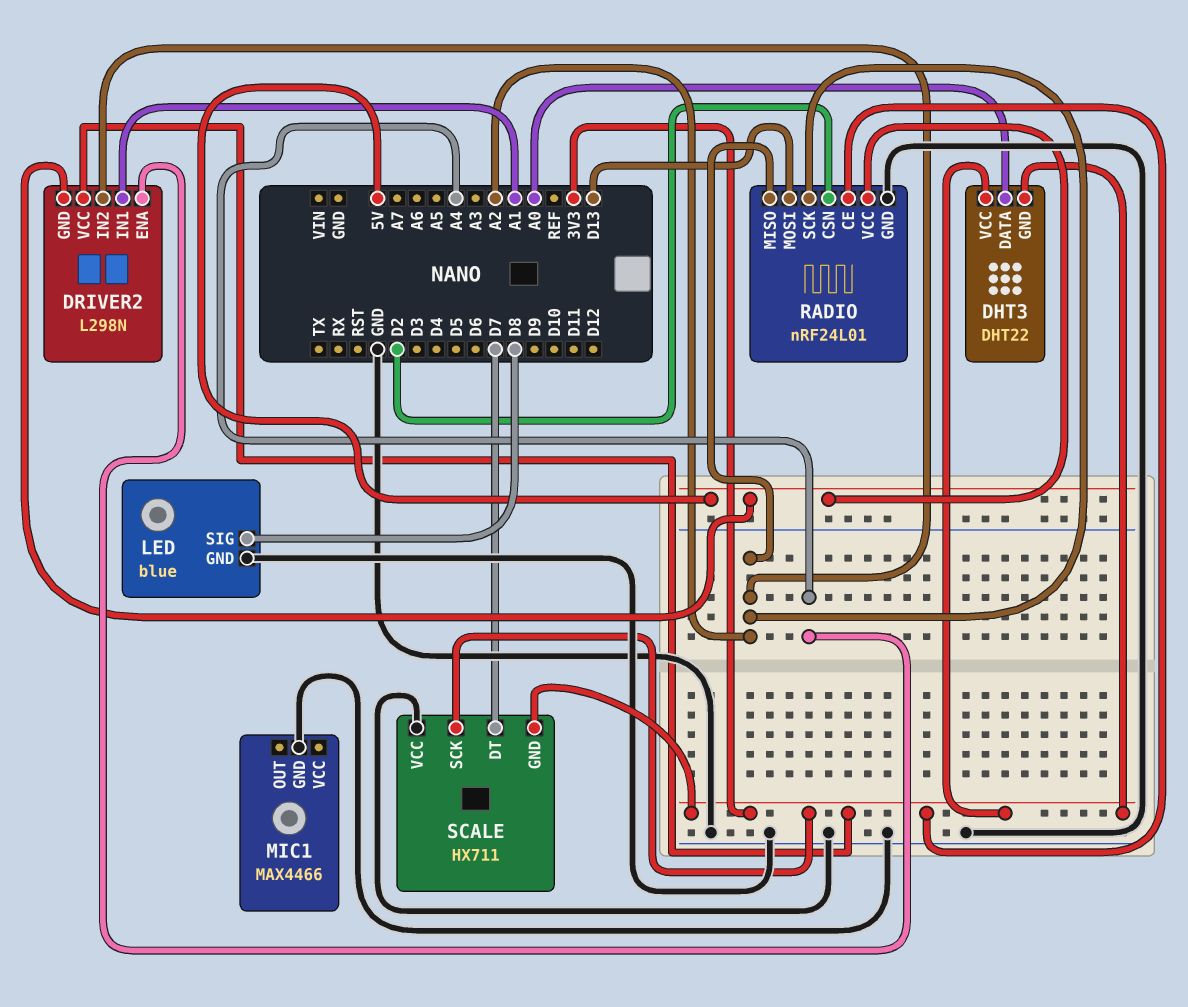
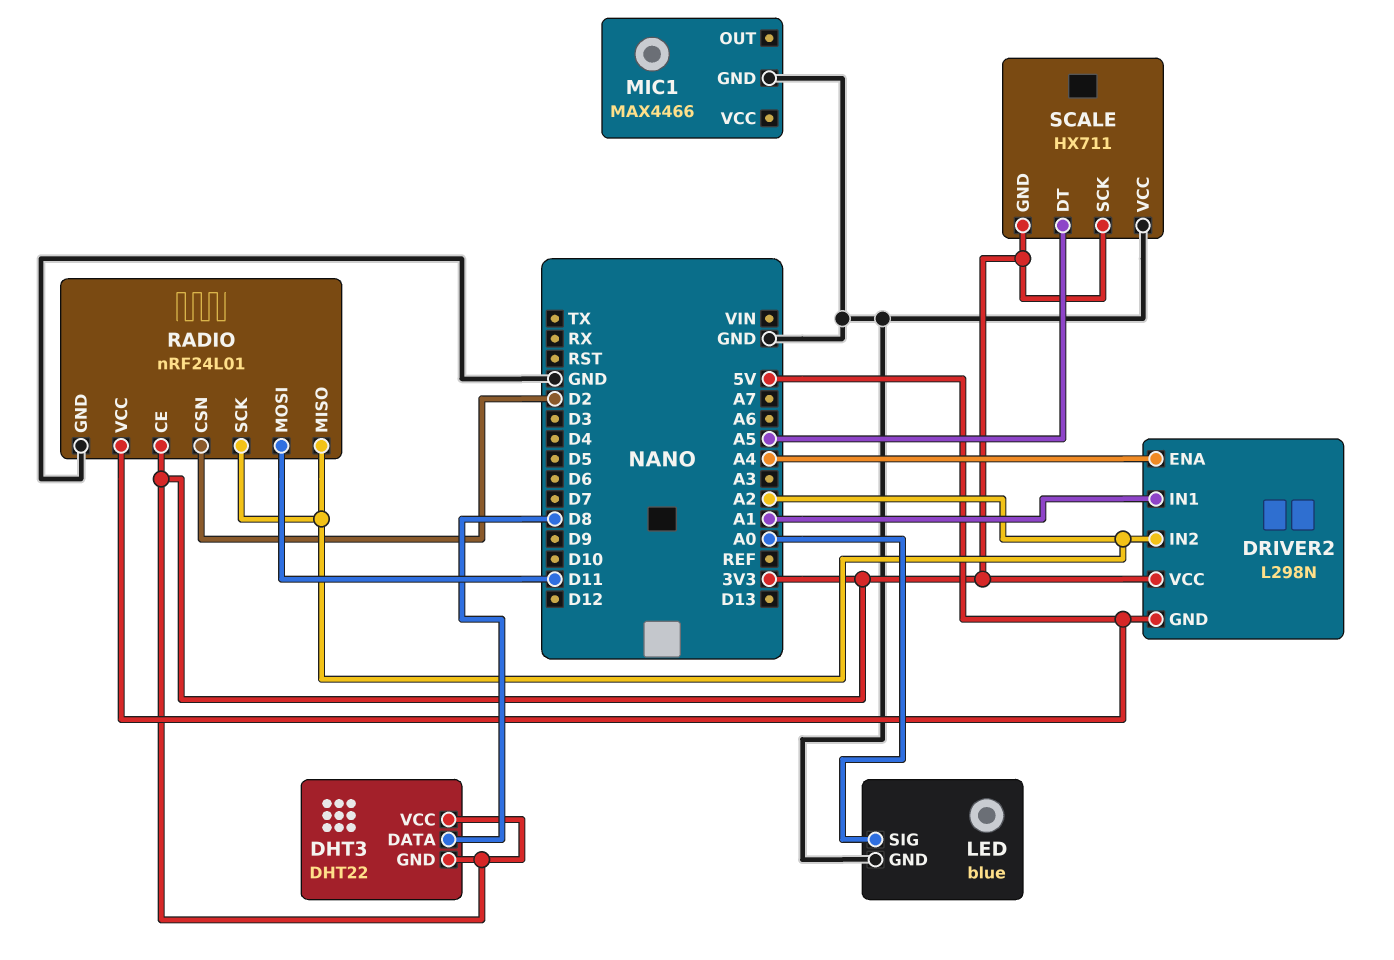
DHT3 pin DATA: A0 -> D8
LED pin SIG: D8 -> A0
RADIO pin MOSI: D13 -> D11
SCALE pin DT: D7 -> A5

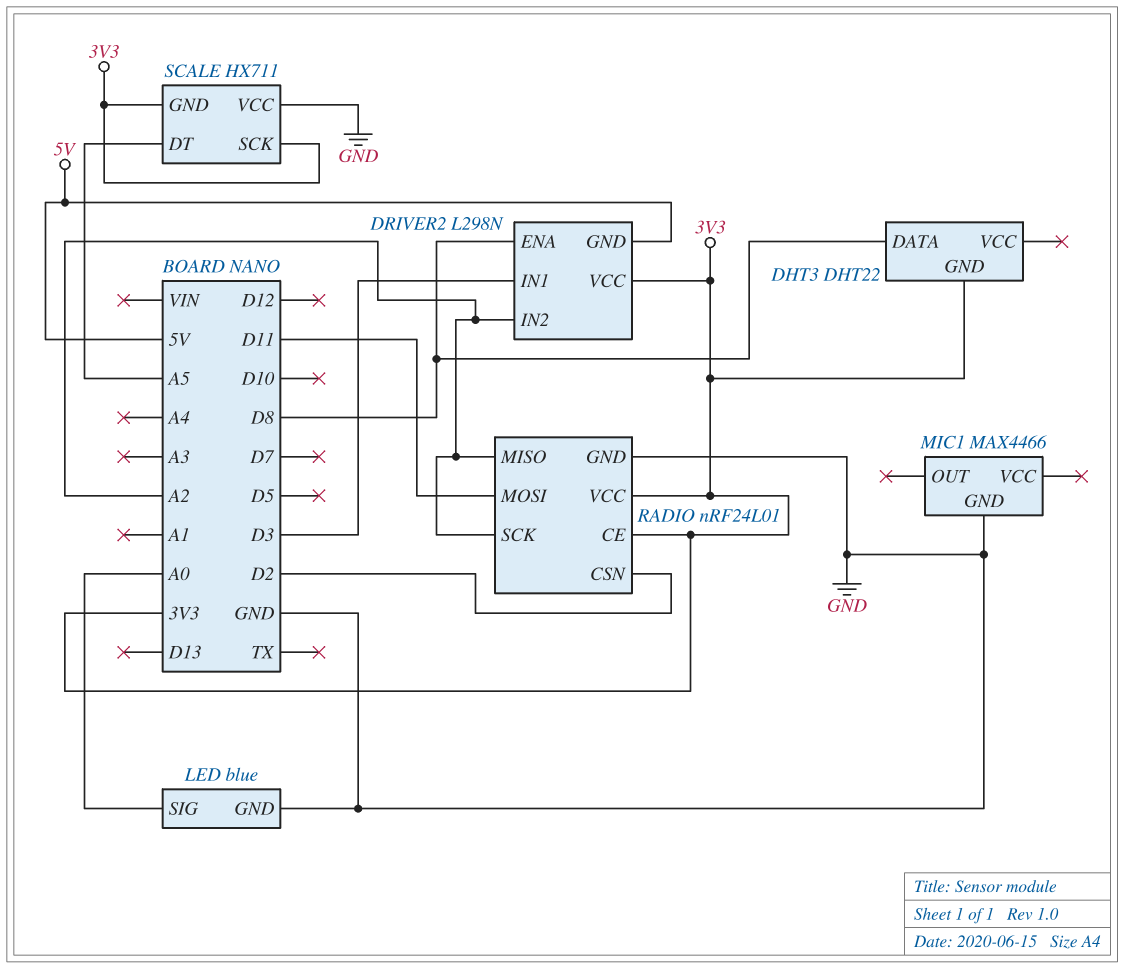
DHT3 pin VCC: 3V3 -> none
DRIVER2 pin ENA: A4 -> D8
DRIVER2 pin IN1: A1 -> D3
RADIO pin VCC: 5V -> 3V3

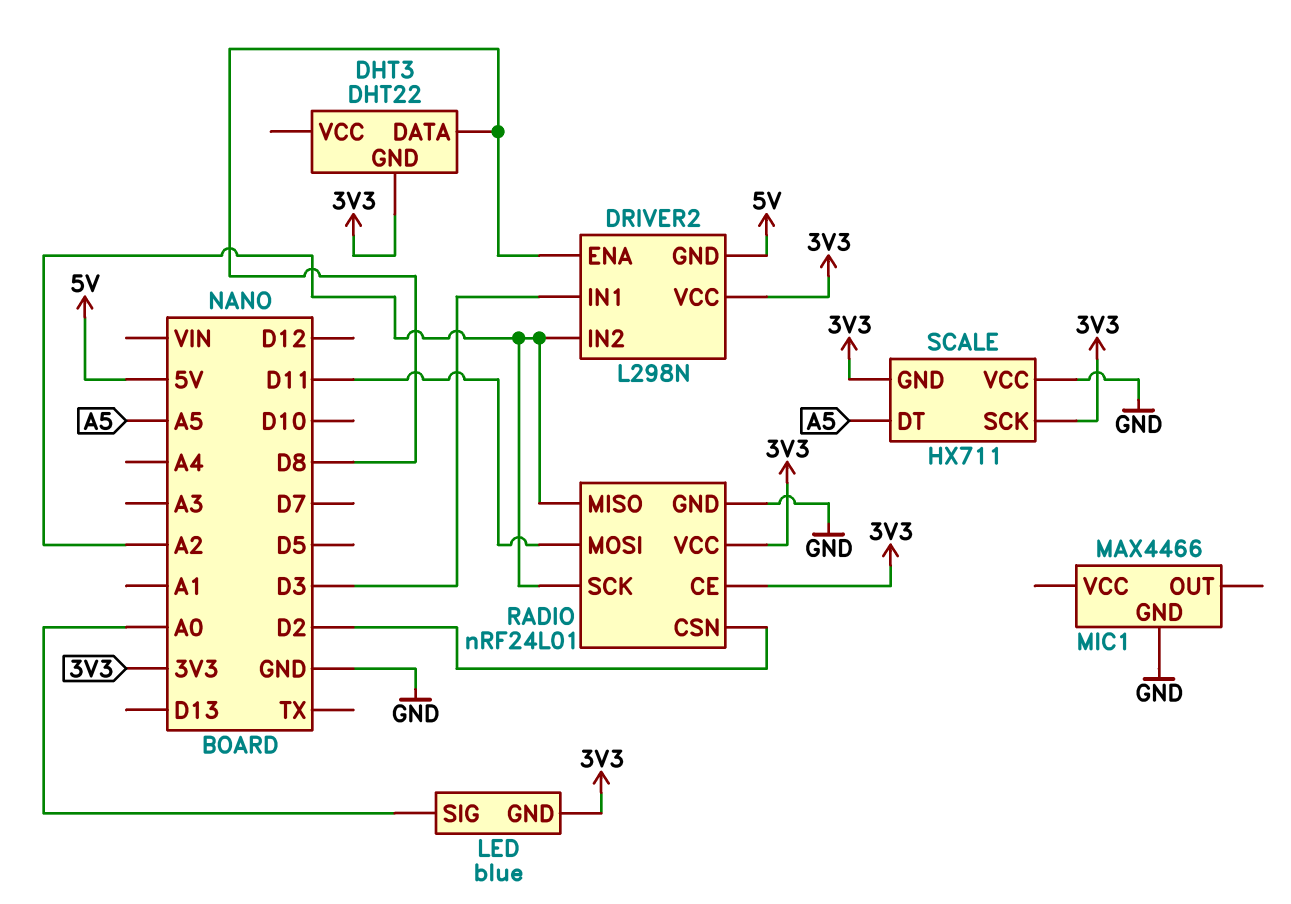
LED pin GND: GND -> 3V3

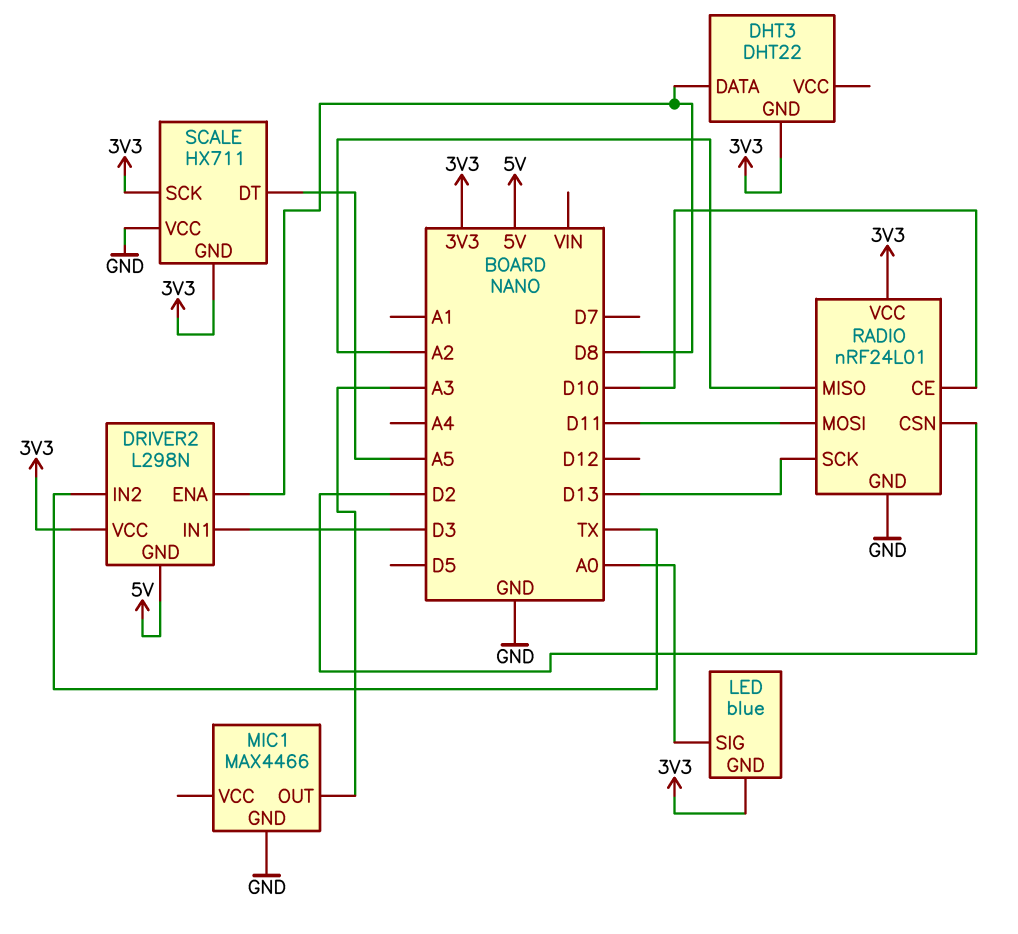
DRIVER2 pin IN2: A2 -> TX
MIC1 pin OUT: none -> A3
RADIO pin CE: 3V3 -> D10
RADIO pin SCK: A2 -> D13

